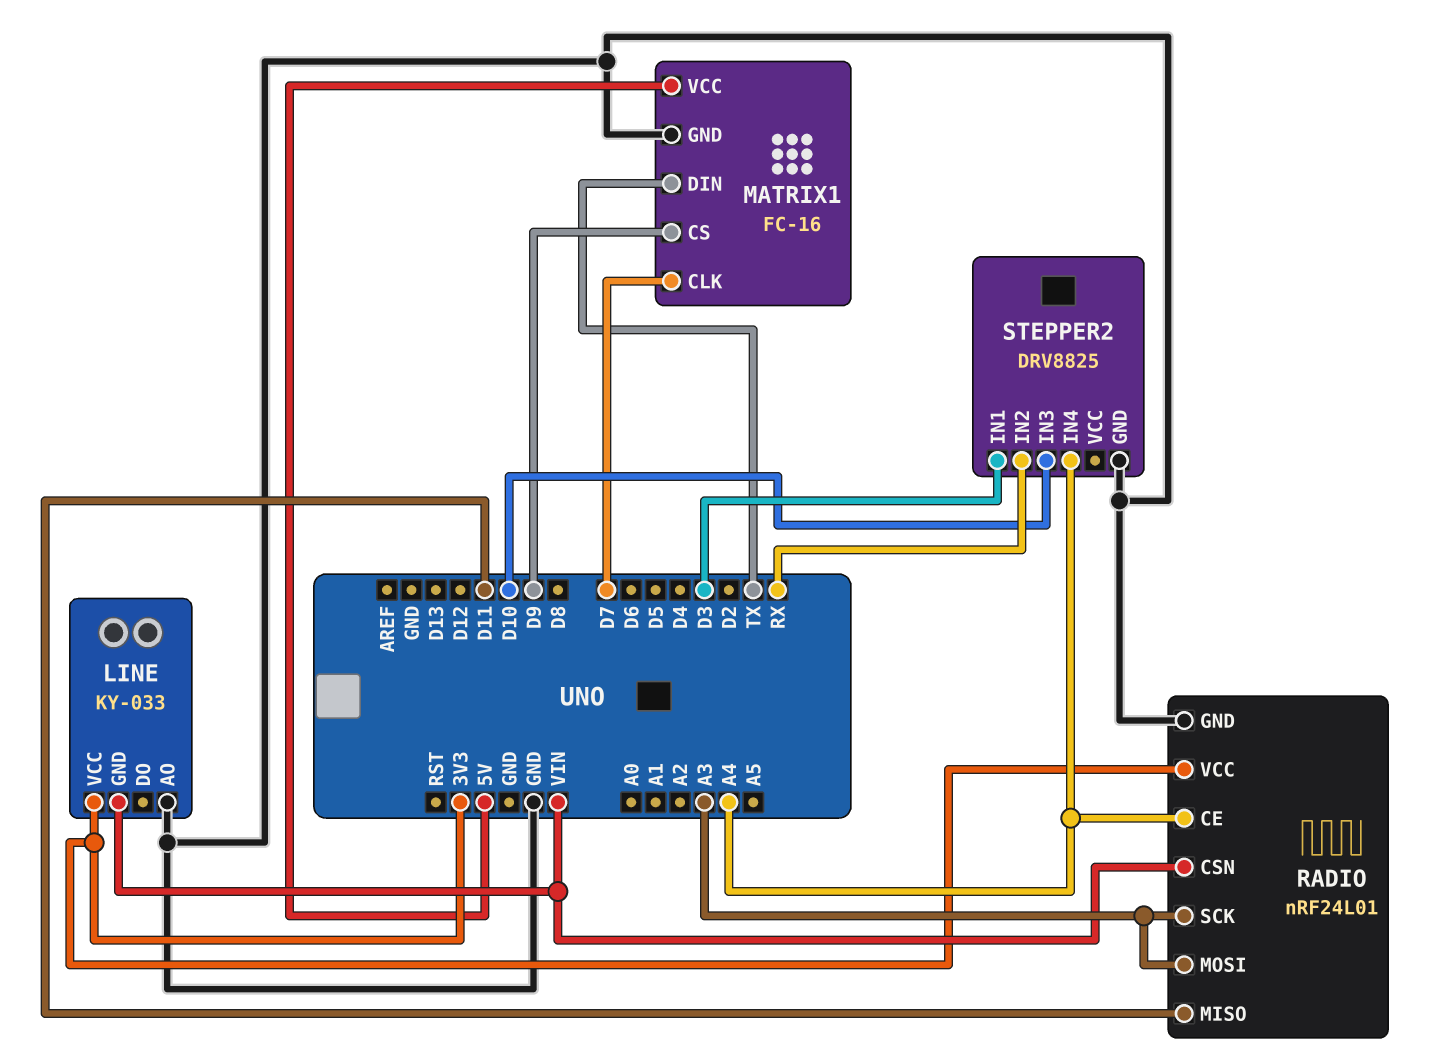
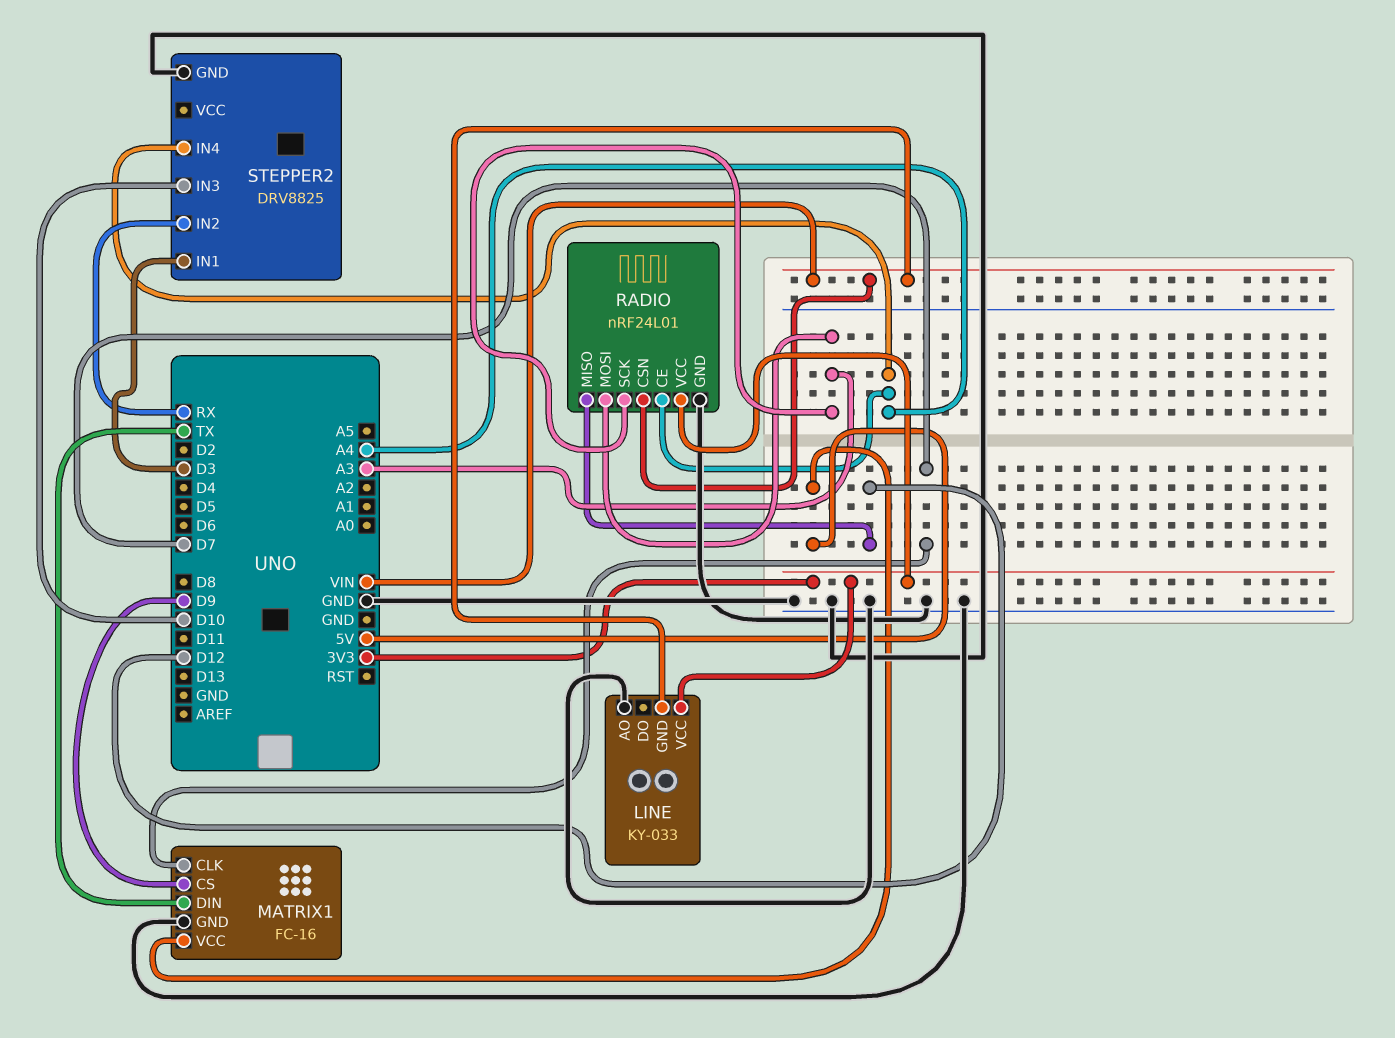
RADIO pin MISO: D11 -> D12

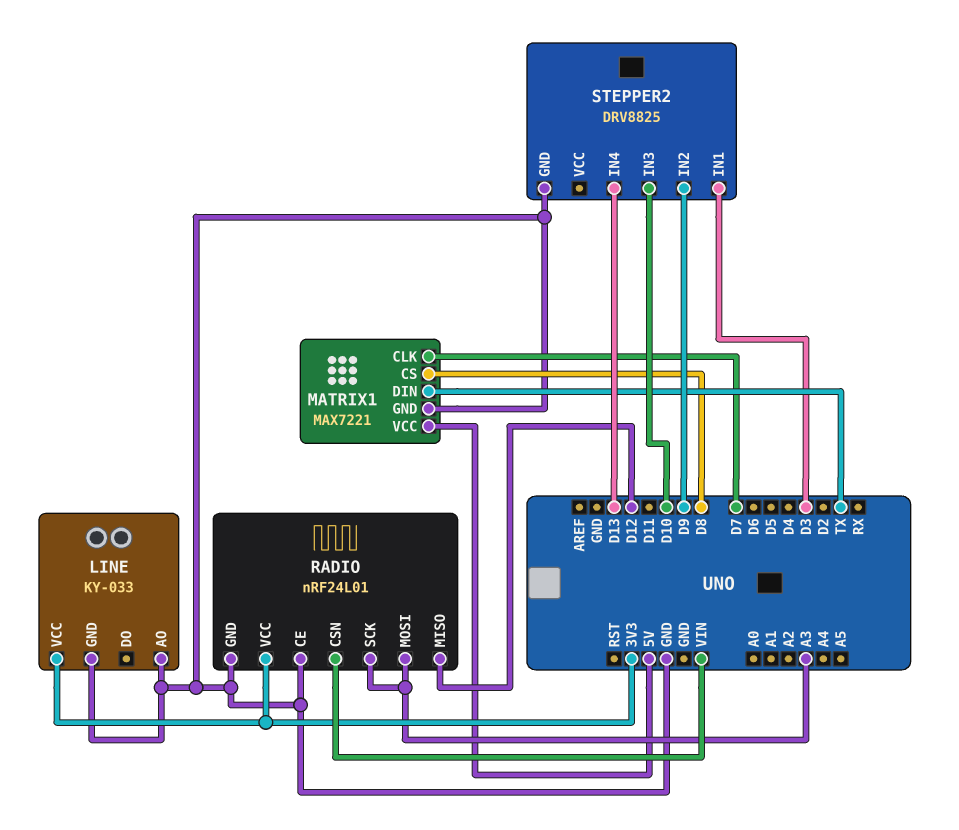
LINE pin GND: VIN -> GND
MATRIX1: FC-16 -> MAX7221
MATRIX1 pin CS: D9 -> D8
RADIO pin CE: A4 -> GND
STEPPER2 pin IN2: RX -> D9
STEPPER2 pin IN4: A4 -> D13

